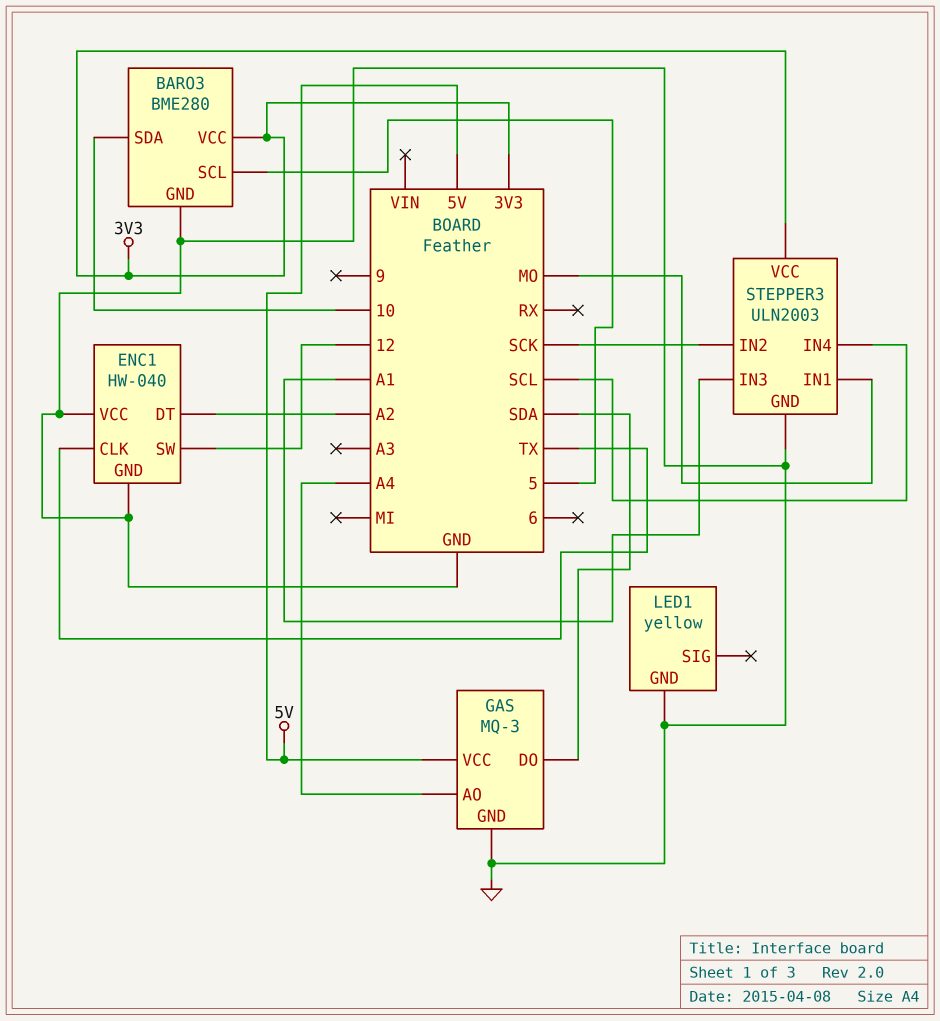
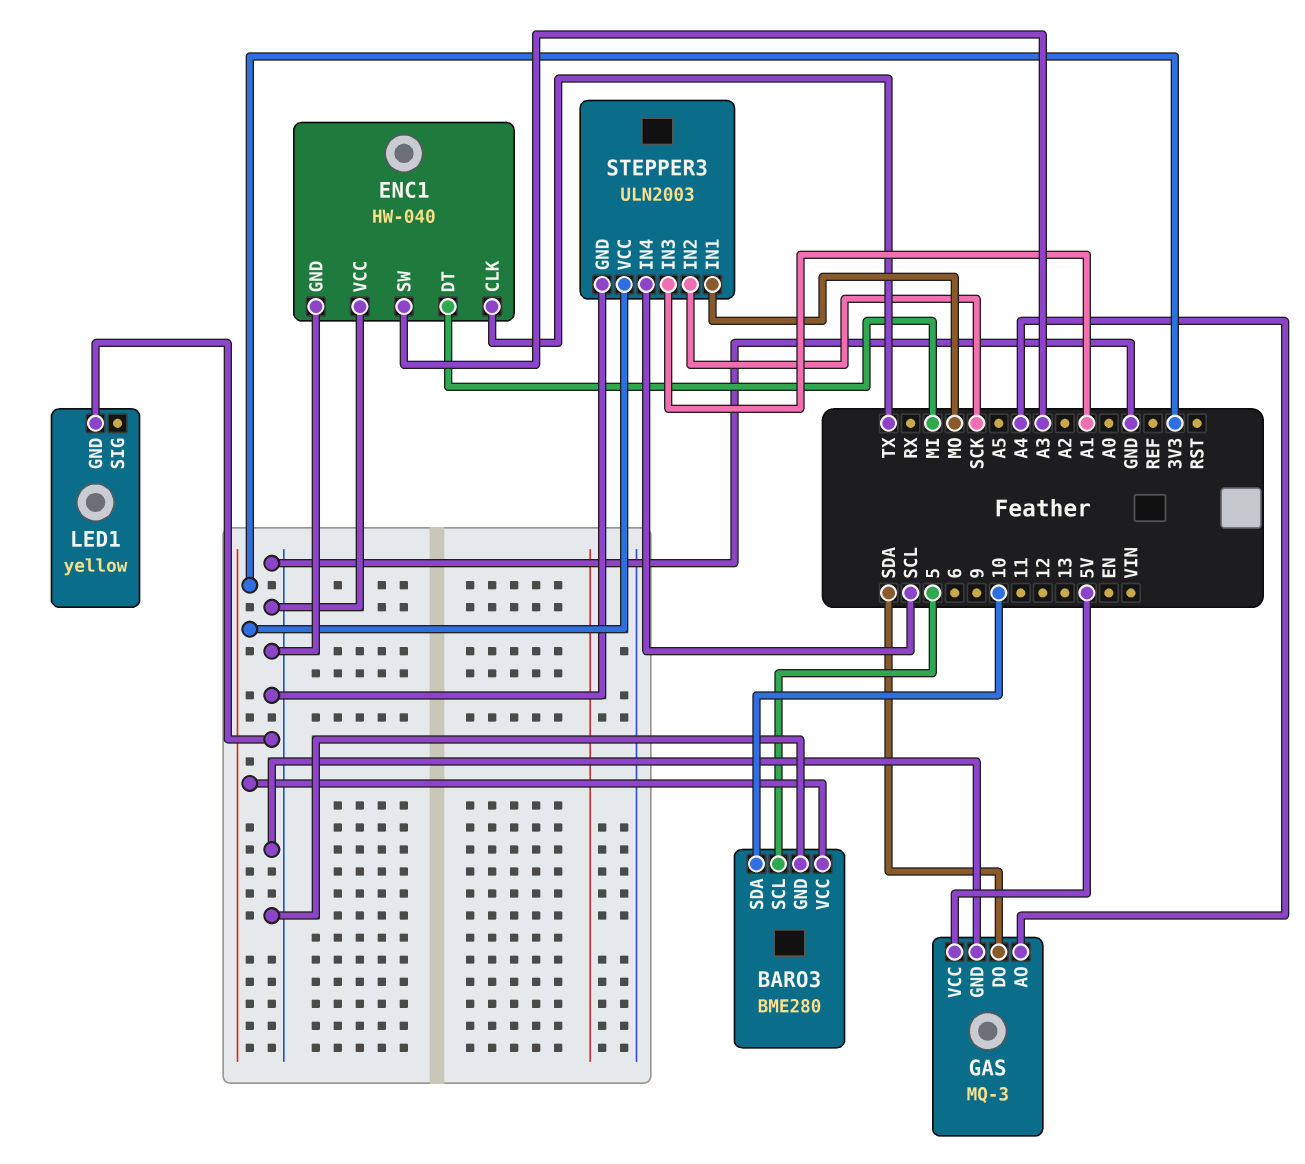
ENC1 pin DT: A2 -> MI
ENC1 pin SW: 12 -> A3

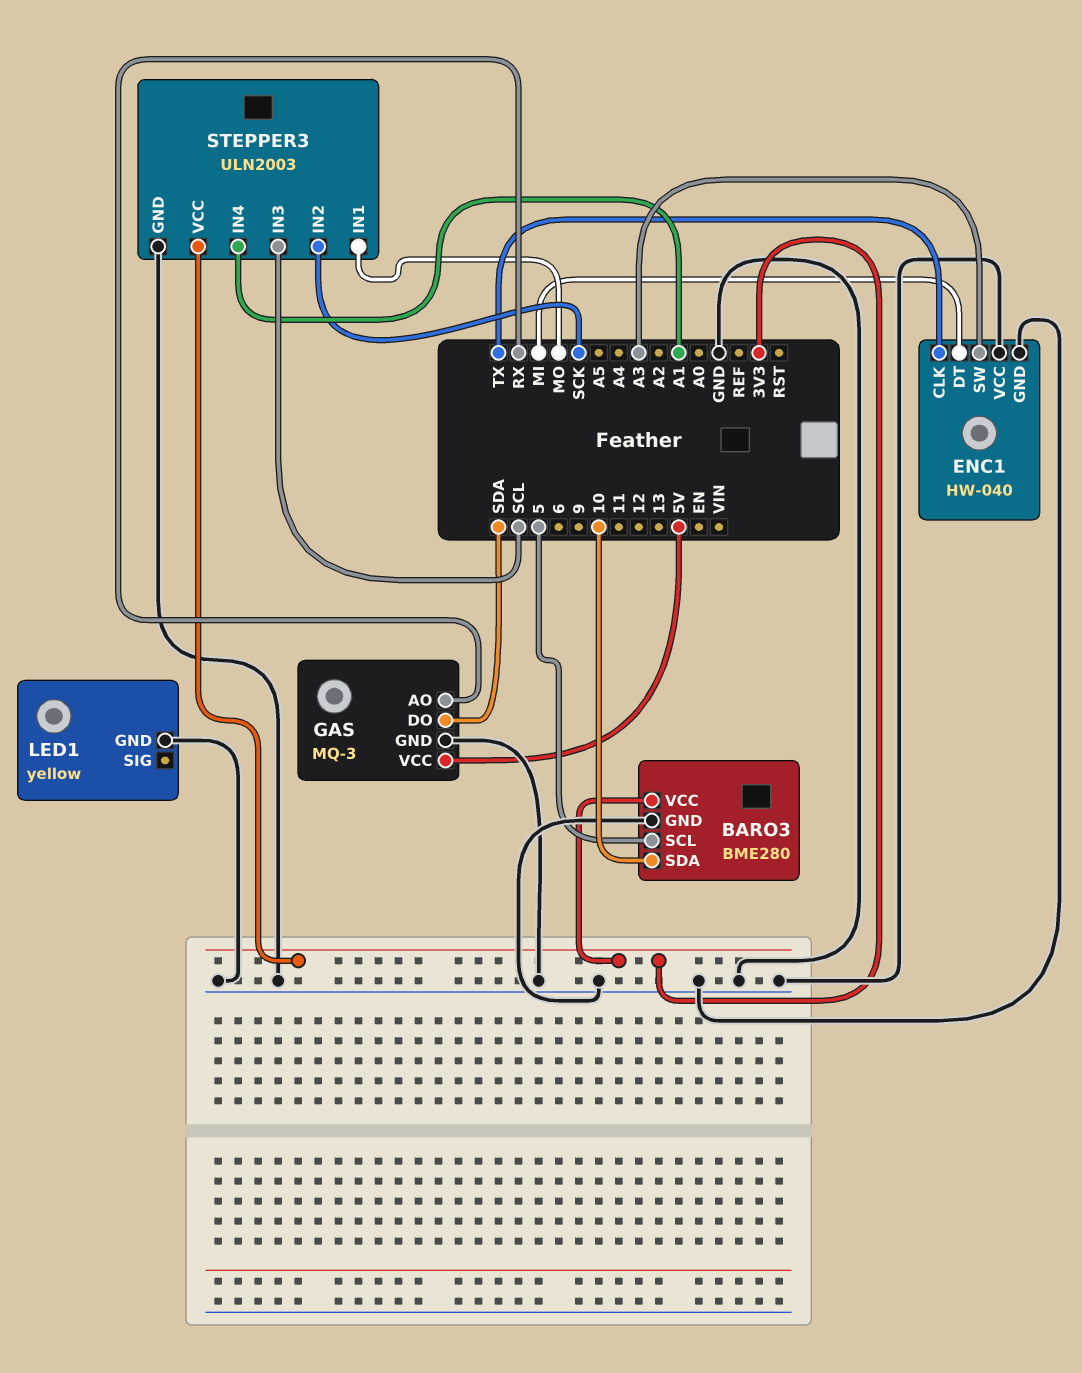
GAS pin AO: A4 -> RX
STEPPER3 pin IN3: A1 -> SCL
STEPPER3 pin IN4: SCL -> A1

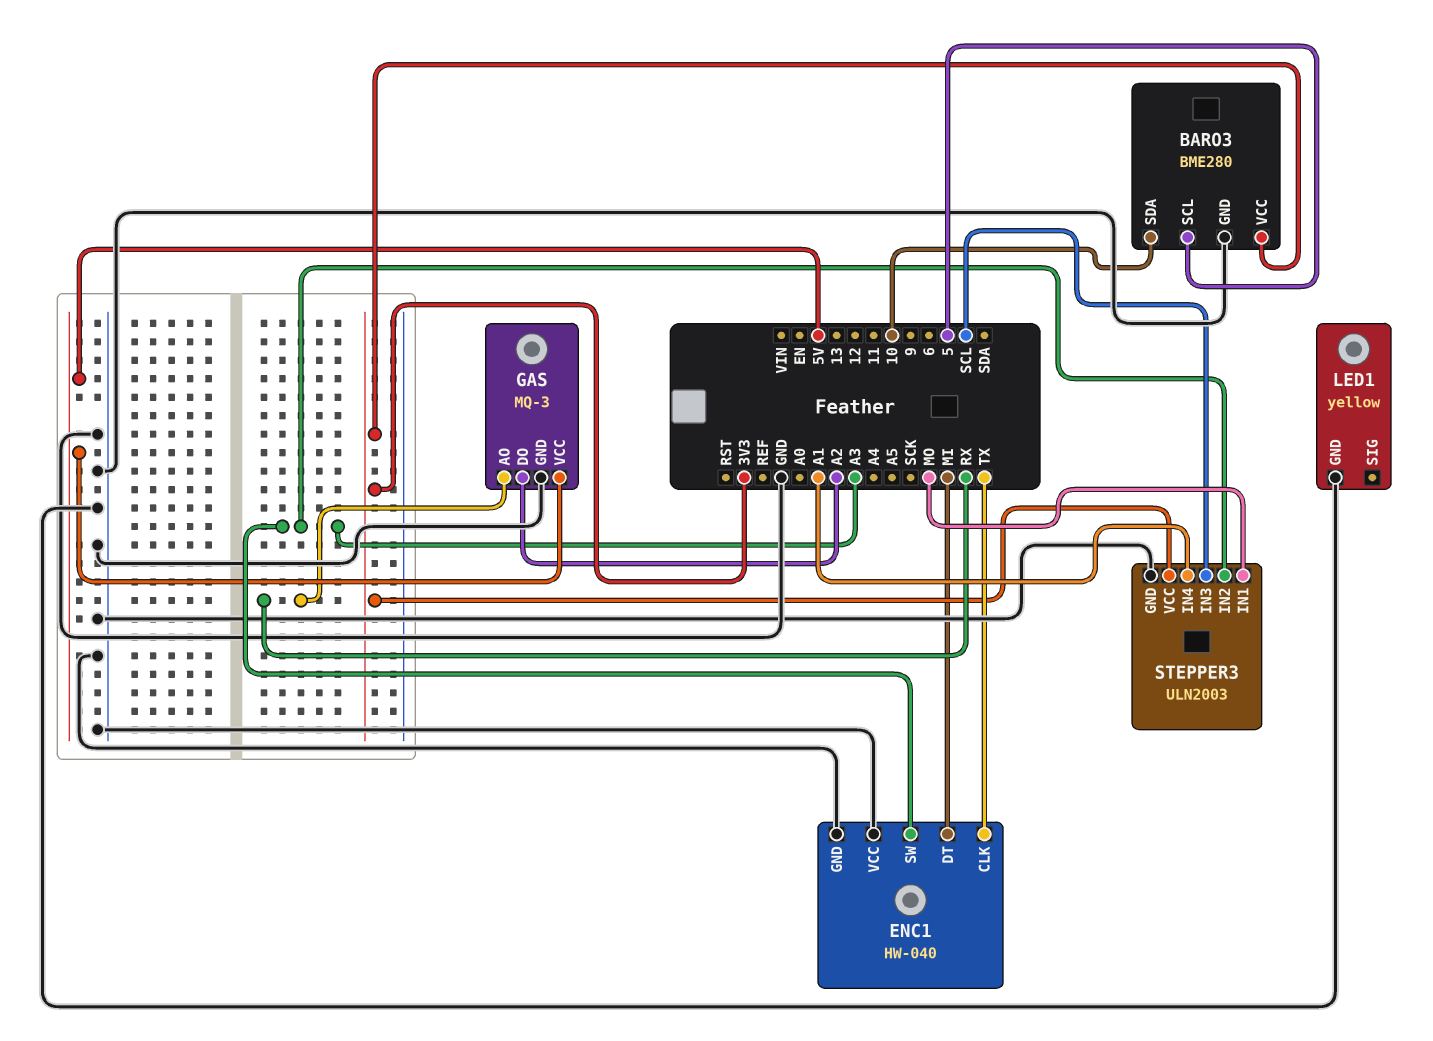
GAS pin DO: SDA -> A2
STEPPER3 pin IN2: SCK -> A3

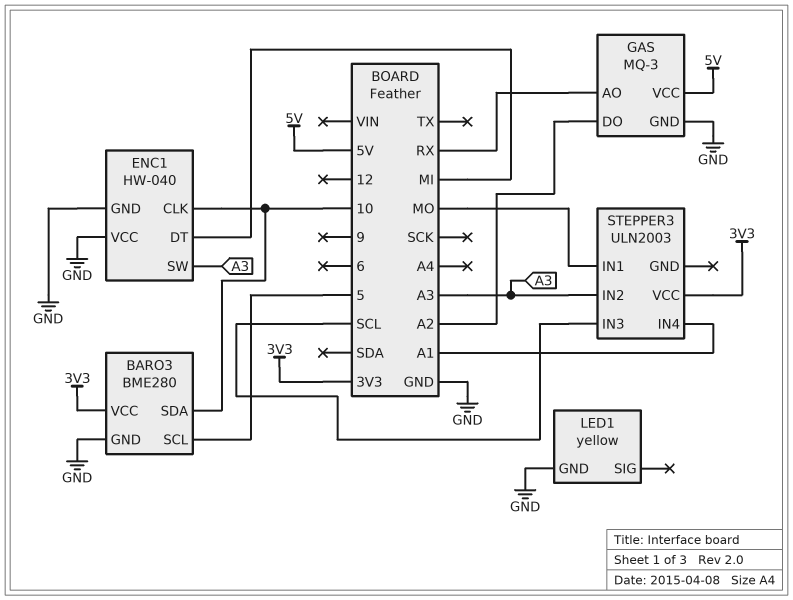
ENC1 pin CLK: TX -> 10
STEPPER3 pin GND: GND -> none

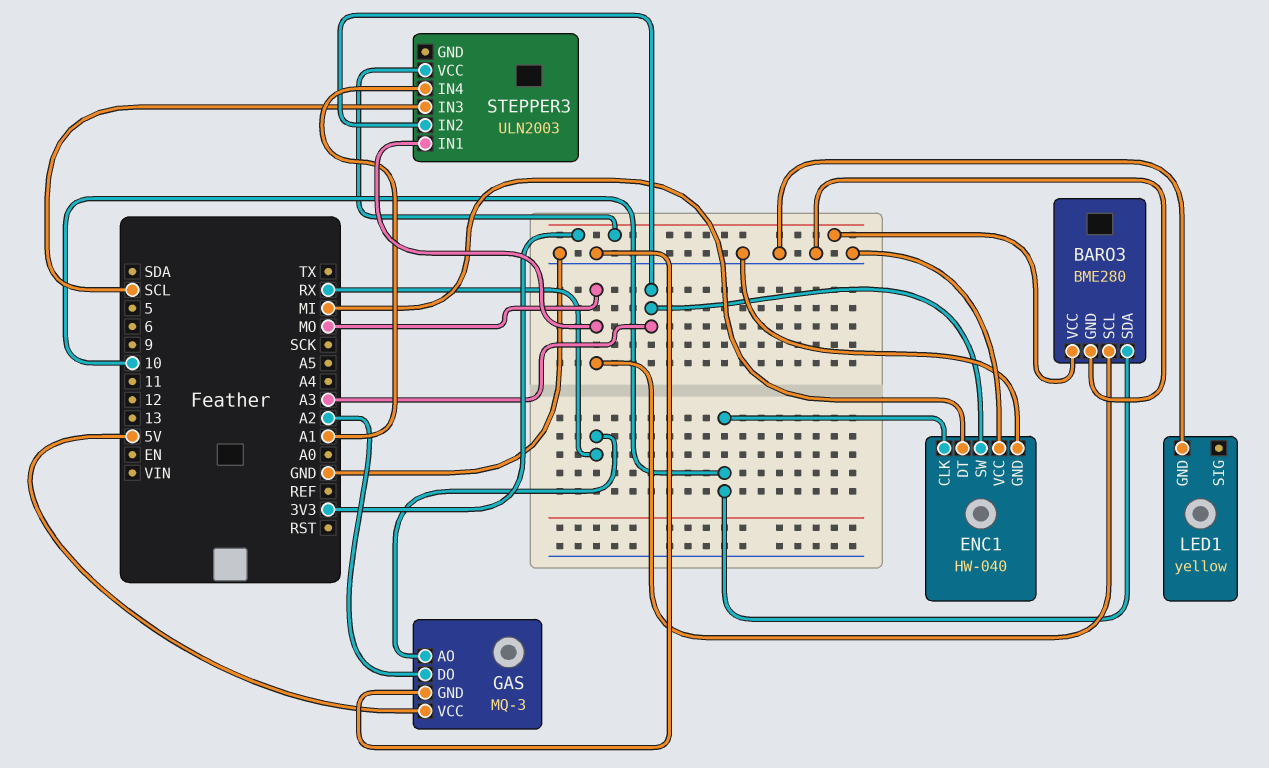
BARO3 pin SCL: 5 -> MO

